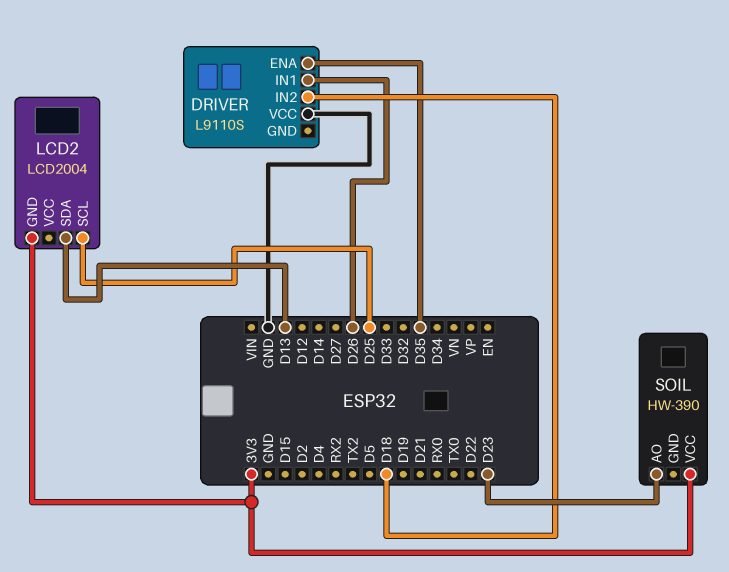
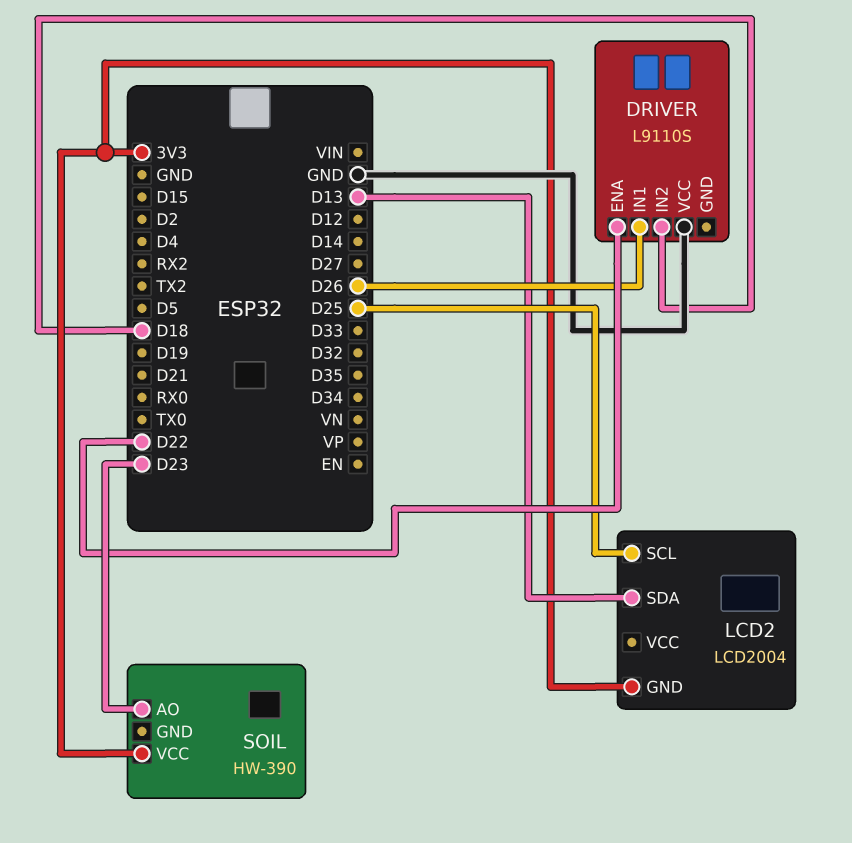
DRIVER pin ENA: D35 -> D22

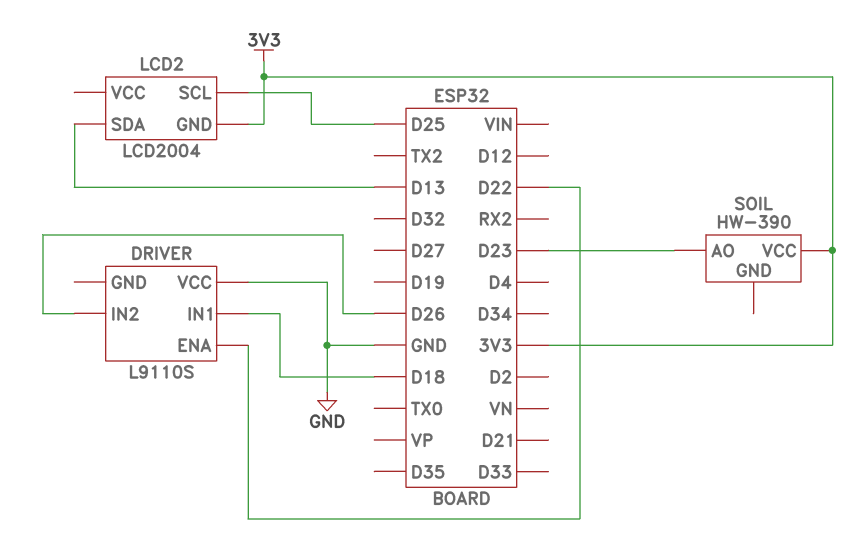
DRIVER pin IN1: D26 -> D18
DRIVER pin IN2: D18 -> D26

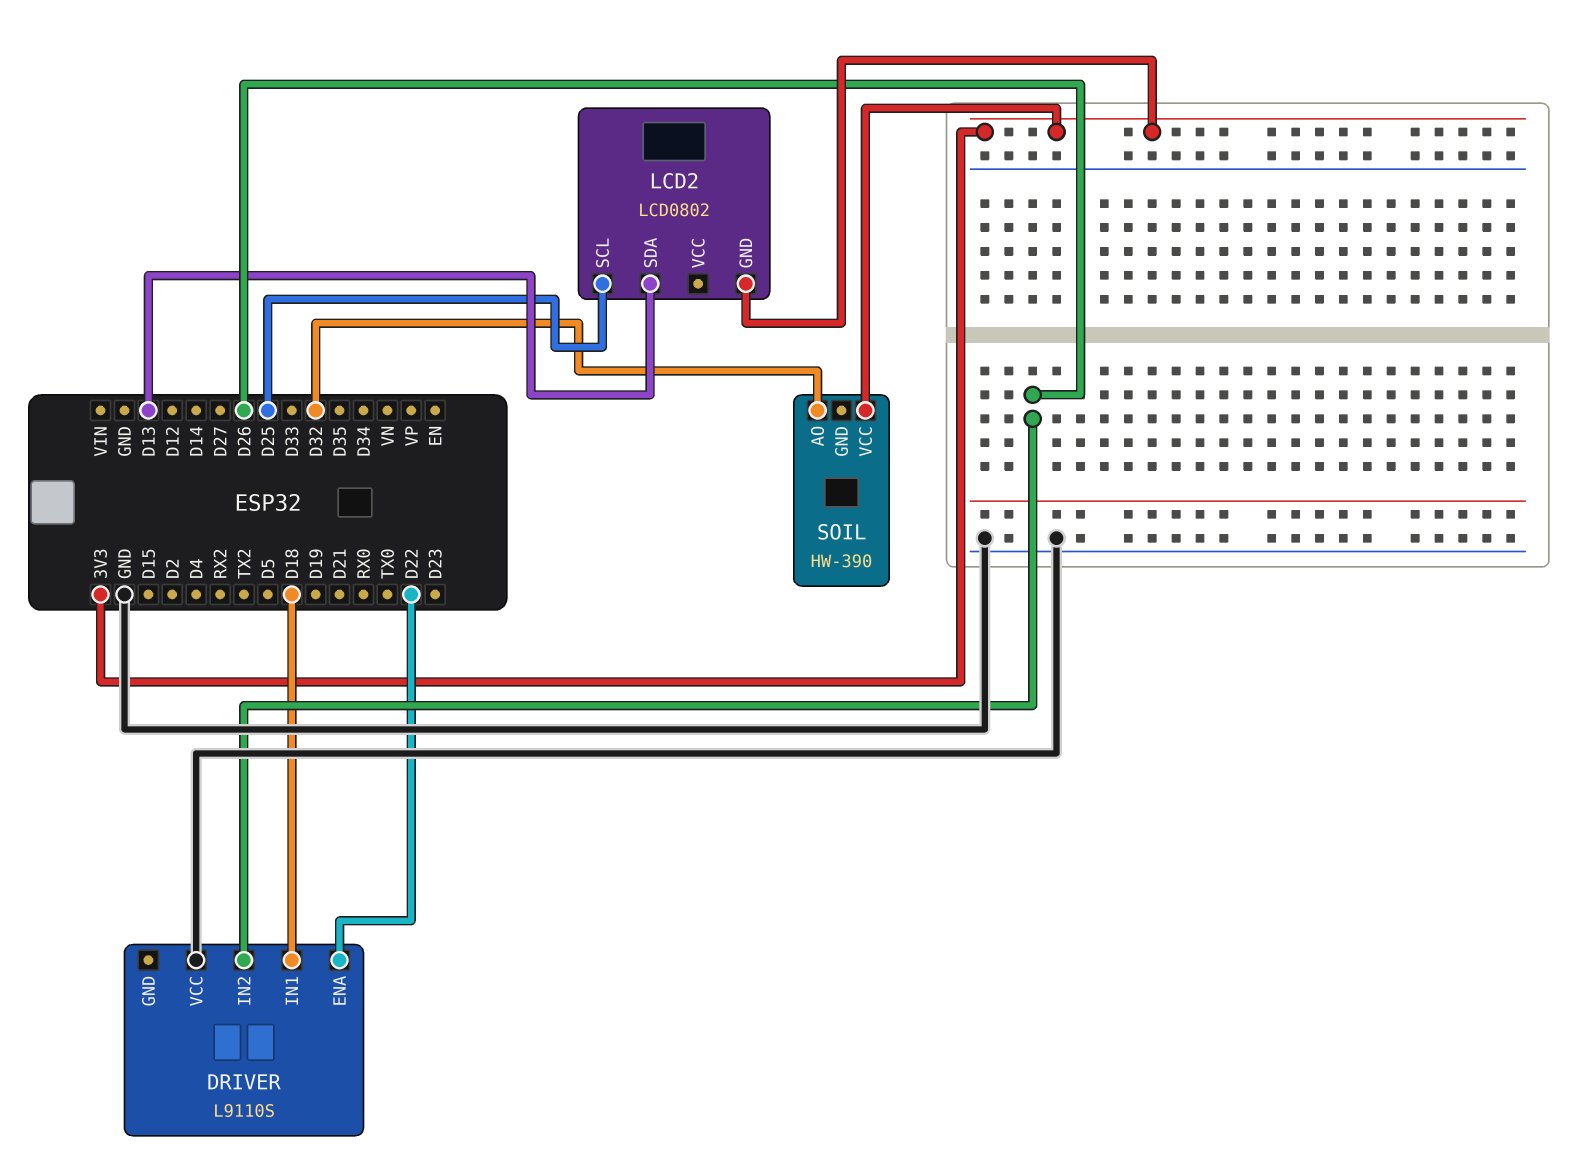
LCD2: LCD2004 -> LCD0802
SOIL pin AO: D23 -> D32

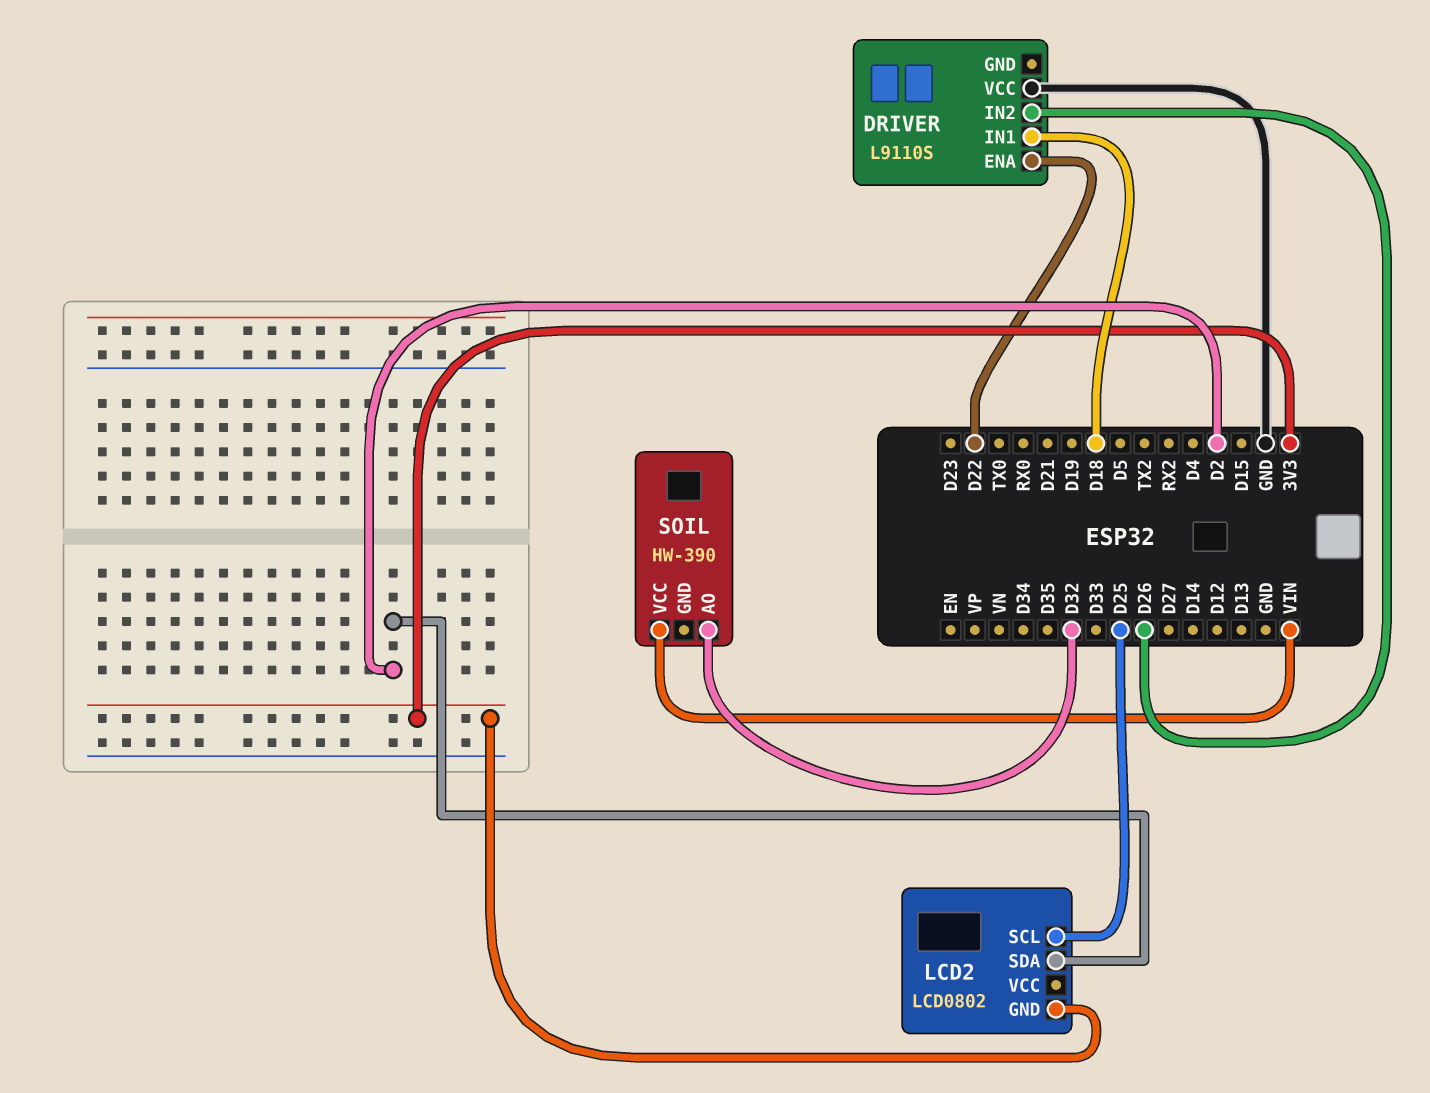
LCD2 pin SDA: D13 -> D2
SOIL pin VCC: 3V3 -> VIN

